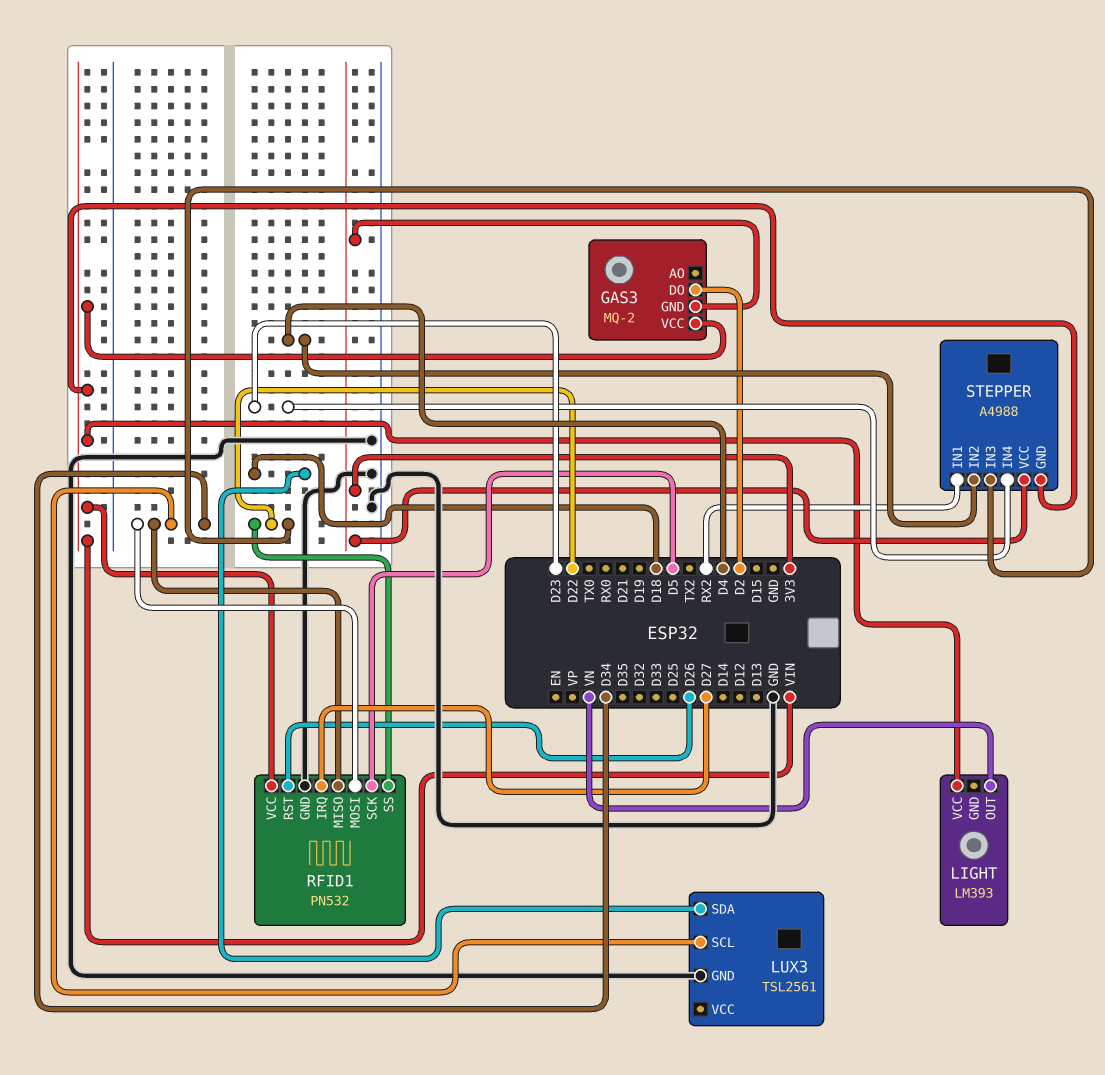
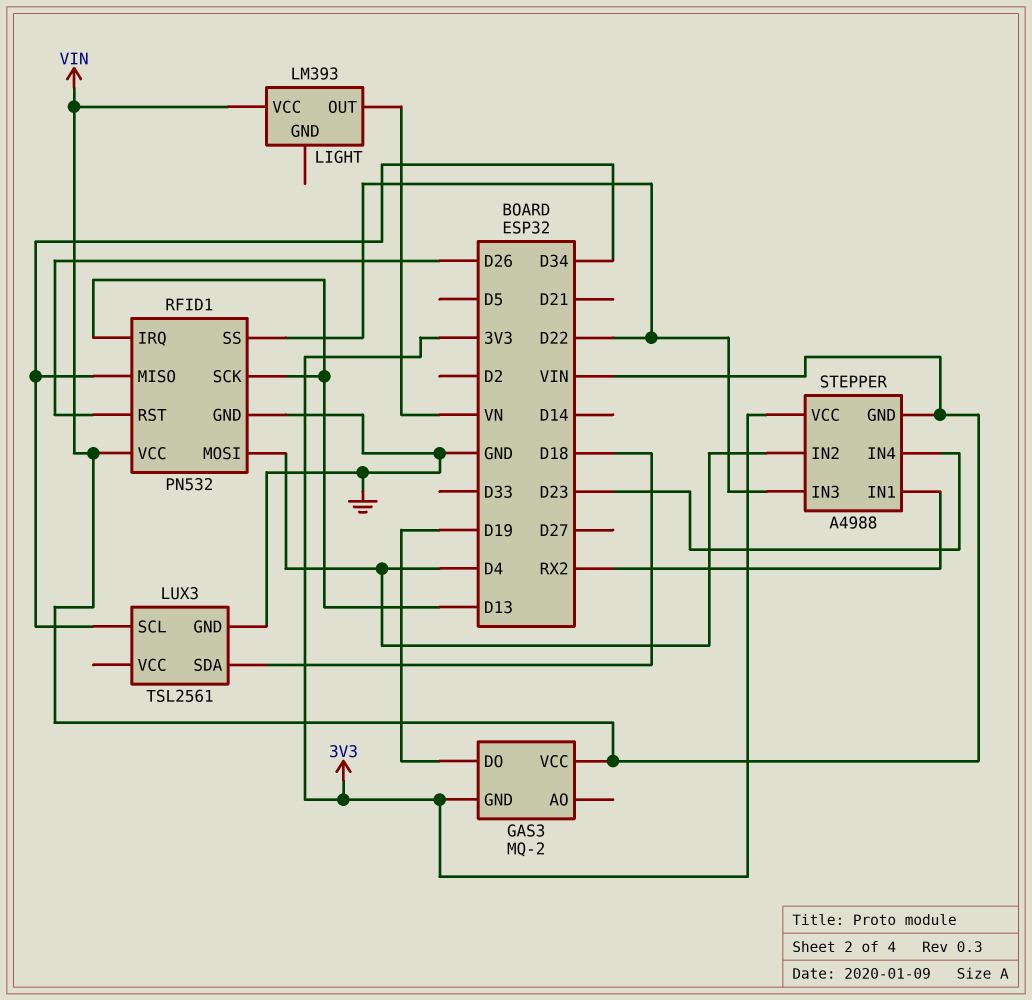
GAS3 pin DO: D2 -> D19
RFID1 pin IRQ: D27 -> D13
RFID1 pin MOSI: D34 -> D4
RFID1 pin SCK: D5 -> D13

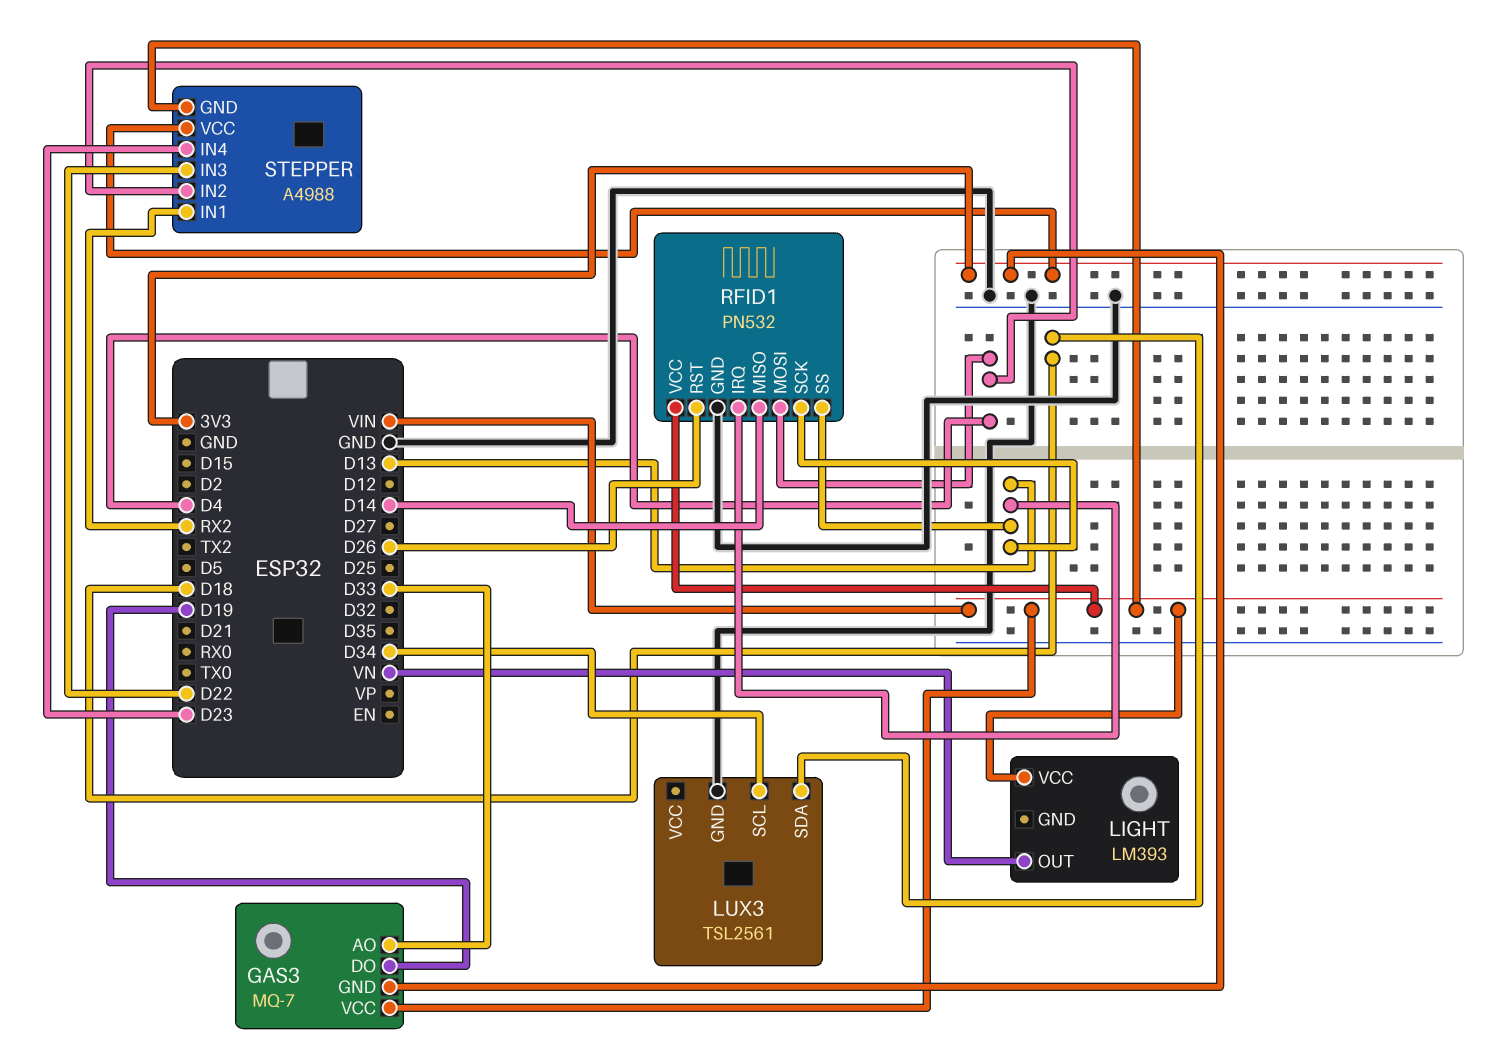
GAS3: MQ-2 -> MQ-7
GAS3 pin AO: none -> D33
RFID1 pin MISO: D34 -> D14
RFID1 pin SS: D22 -> D13

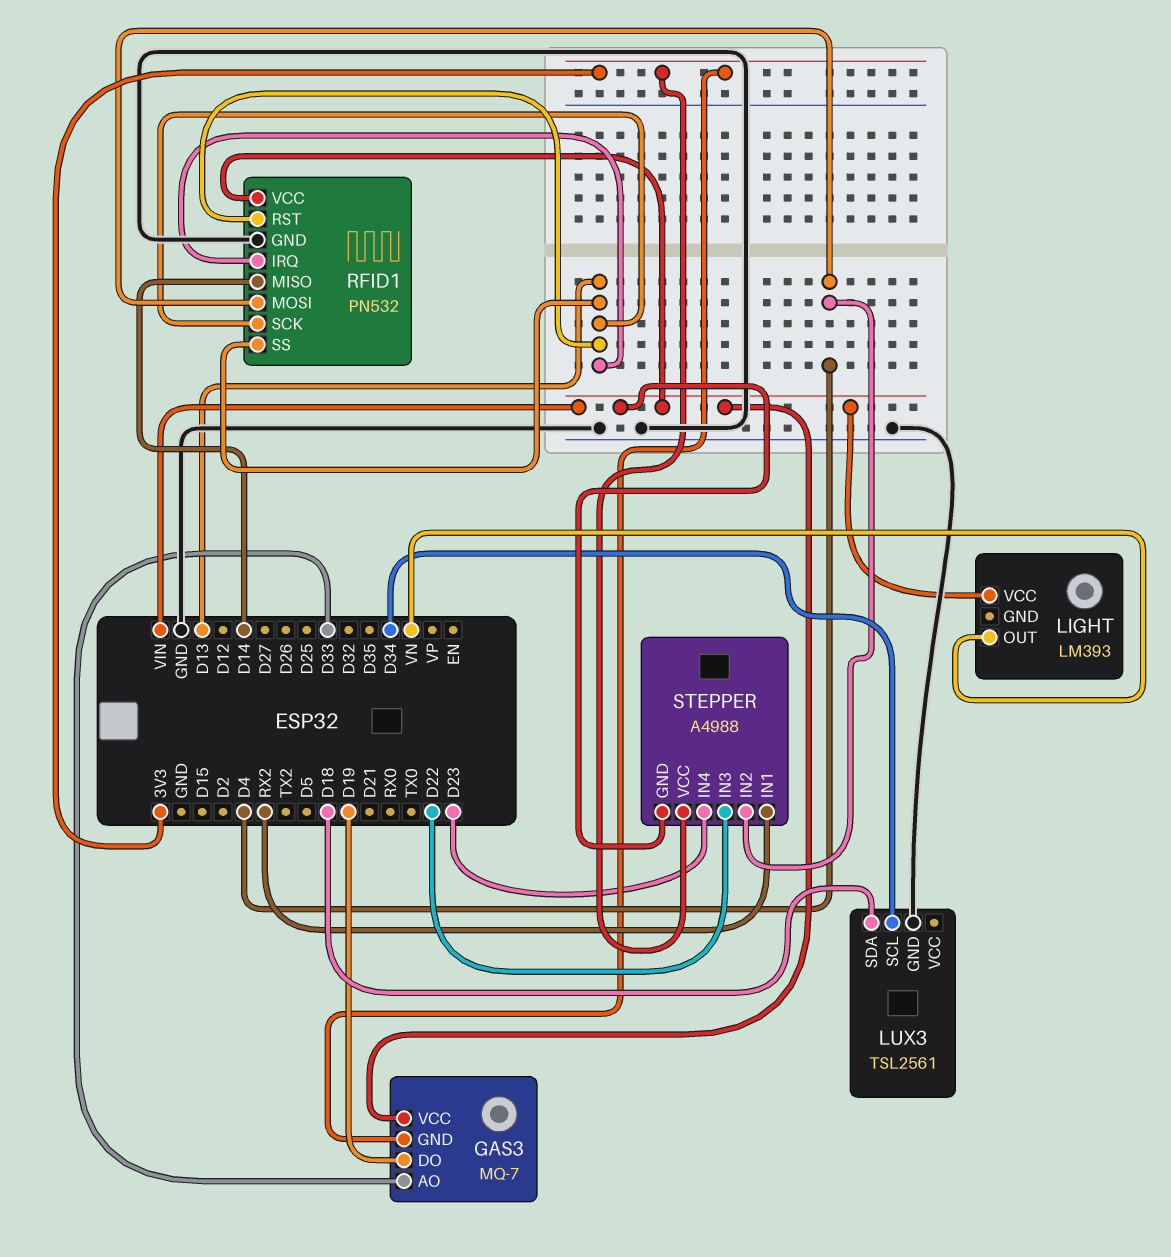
RFID1 pin RST: D26 -> D13

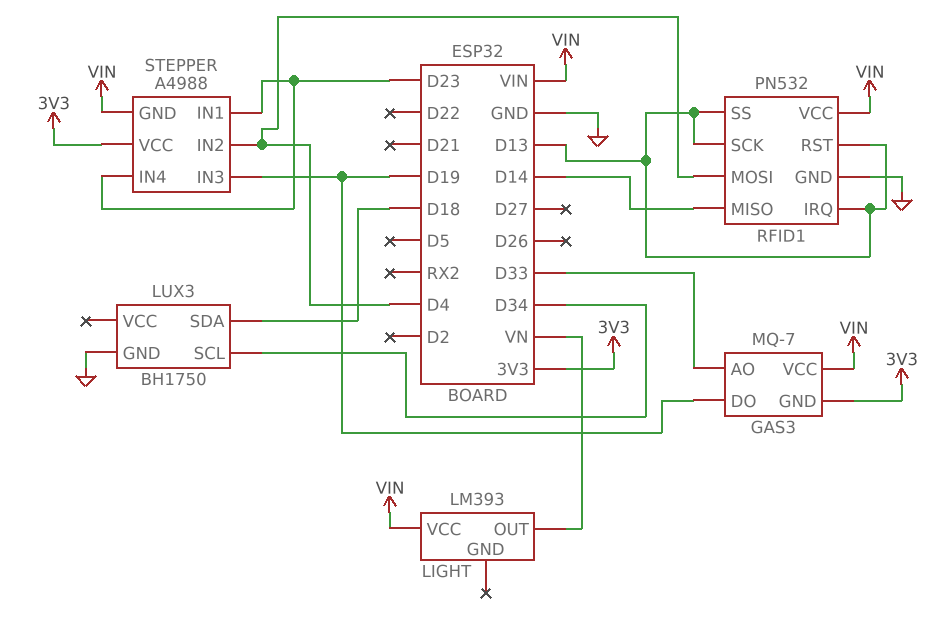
LUX3: TSL2561 -> BH1750
STEPPER pin IN1: RX2 -> D23
STEPPER pin IN3: D22 -> D19

